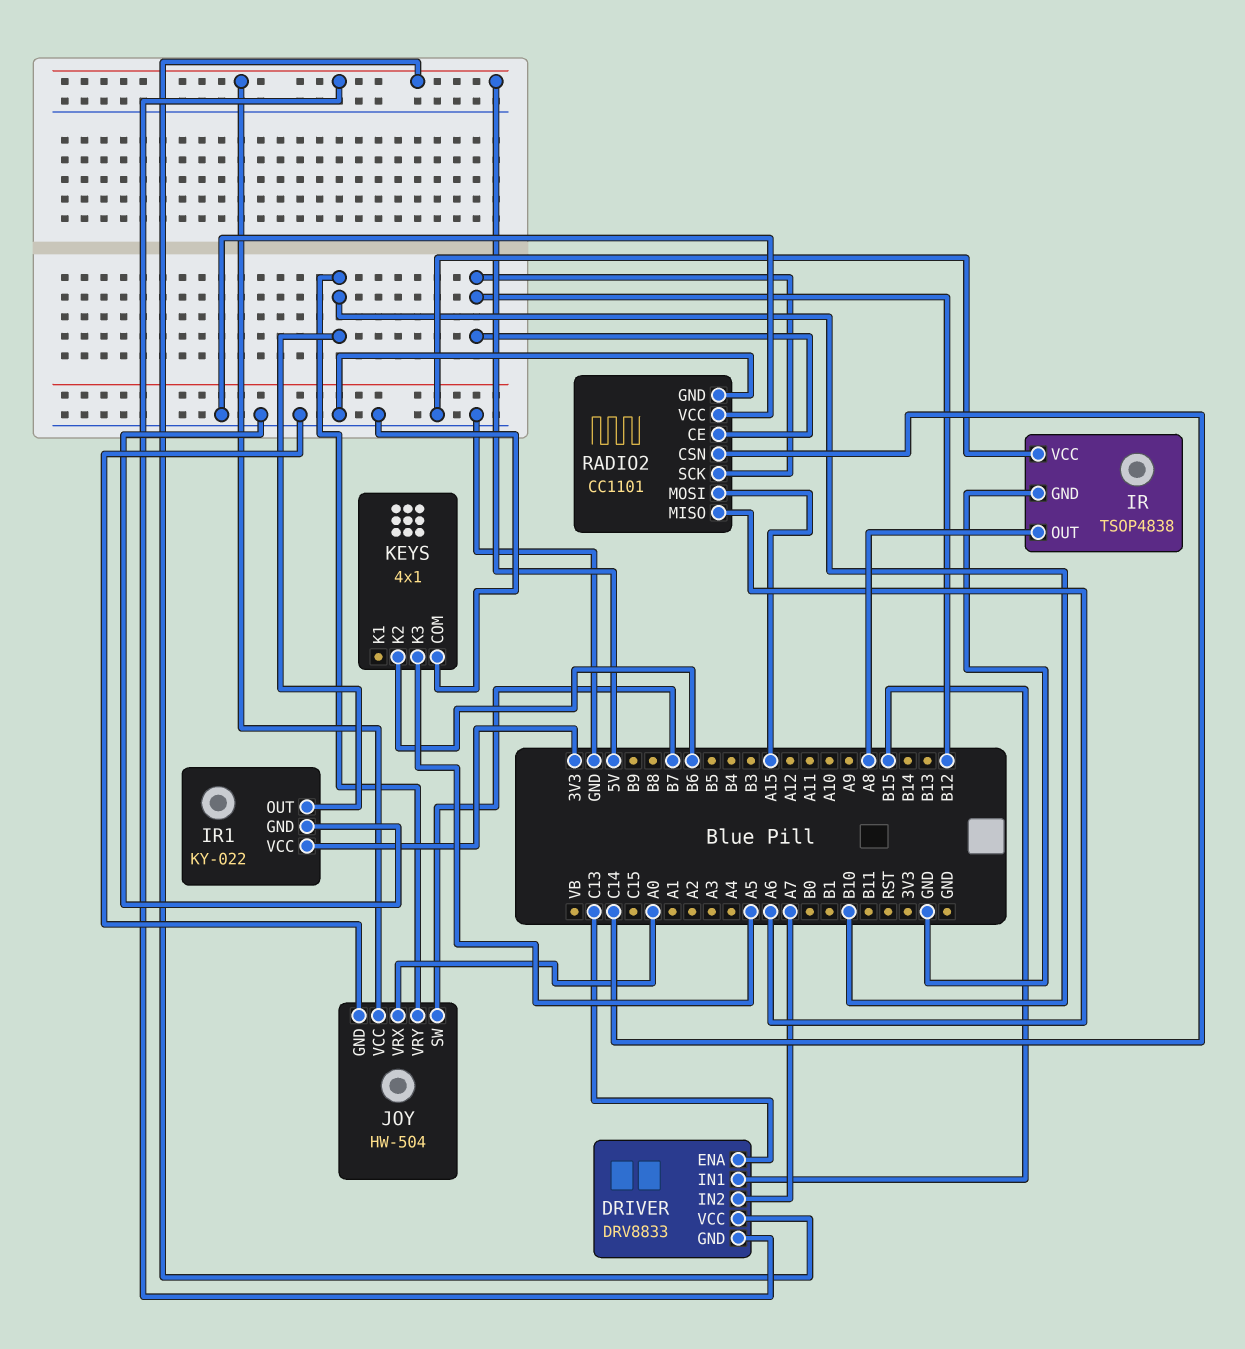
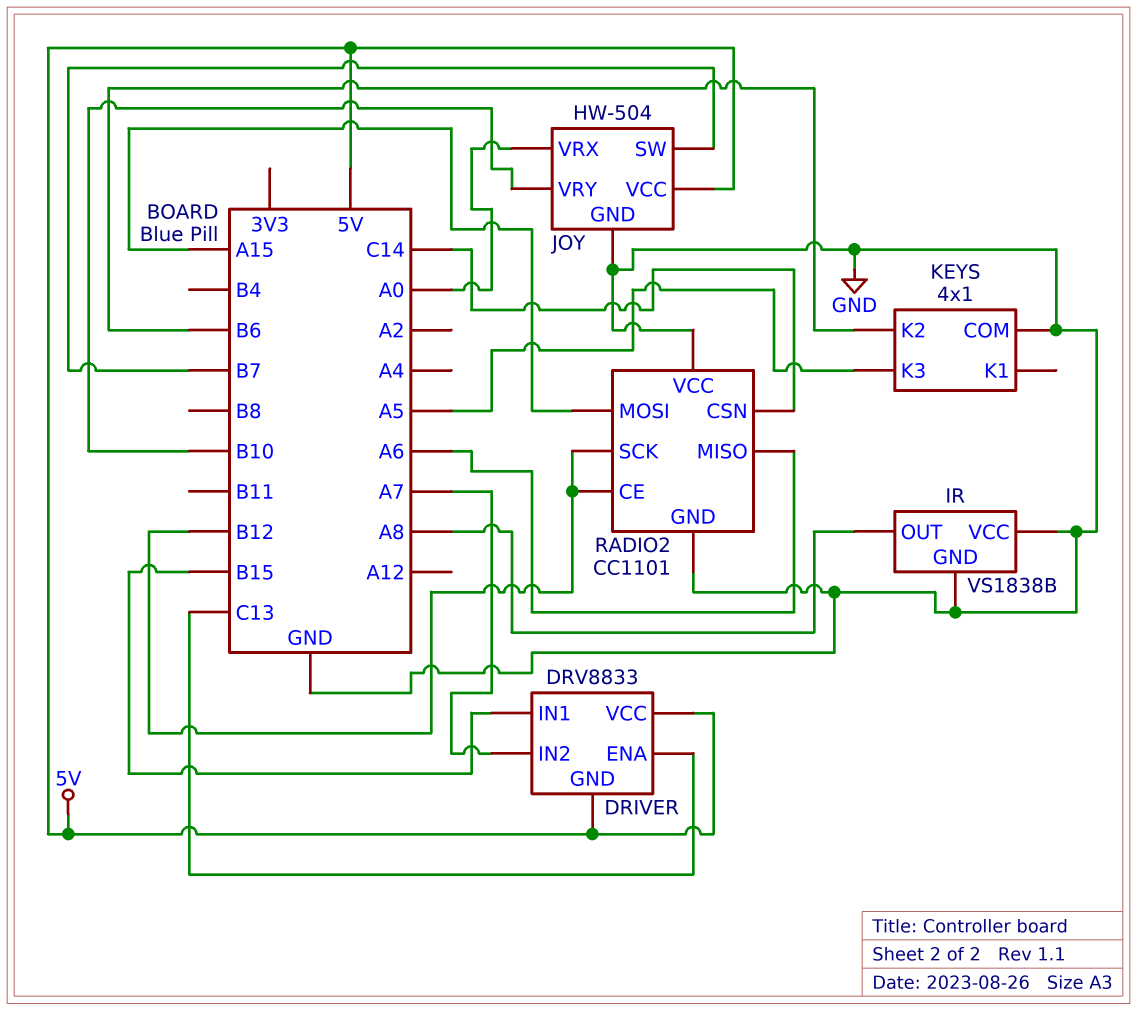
IR: TSOP4838 -> VS1838B
IR1: KY-022 -> none
IR1 pin GND: GND -> none
IR1 pin OUT: B10 -> none
IR1 pin VCC: 3V3 -> none

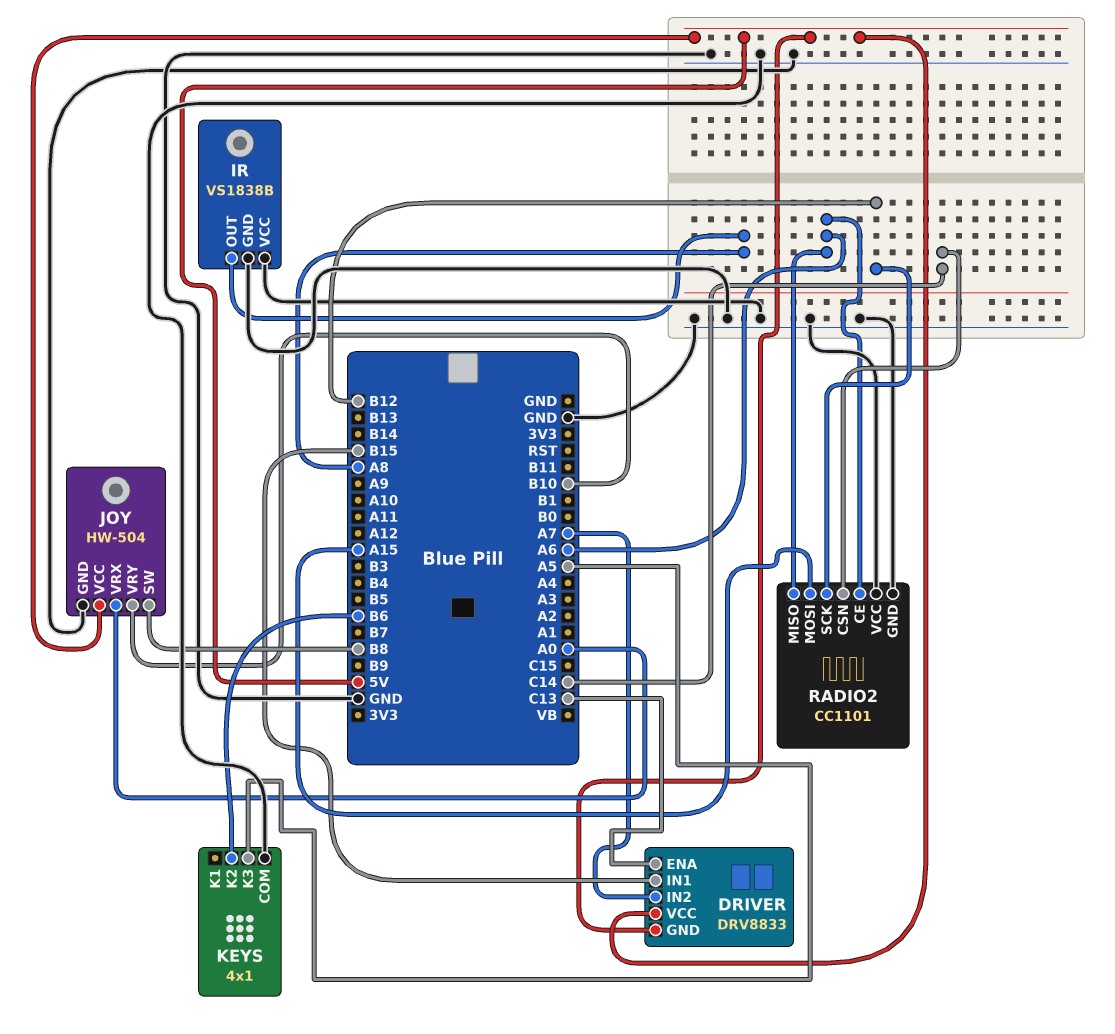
JOY pin SW: B7 -> B8
RADIO2 pin CE: B12 -> A6

